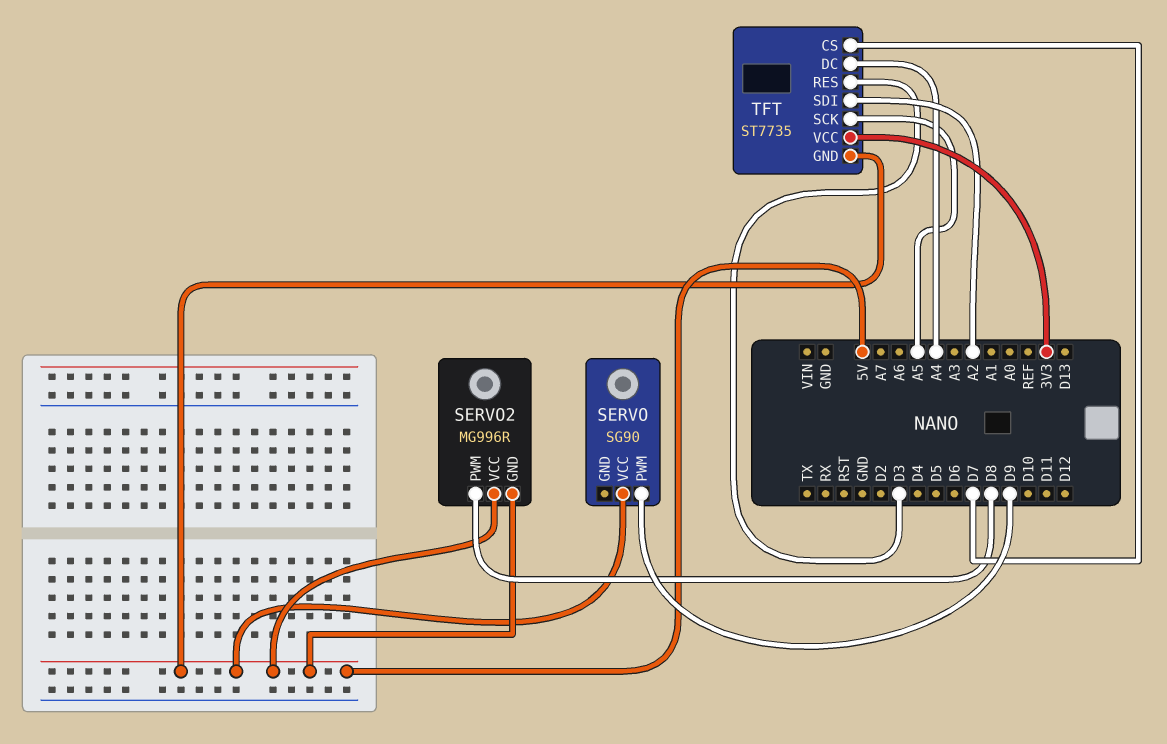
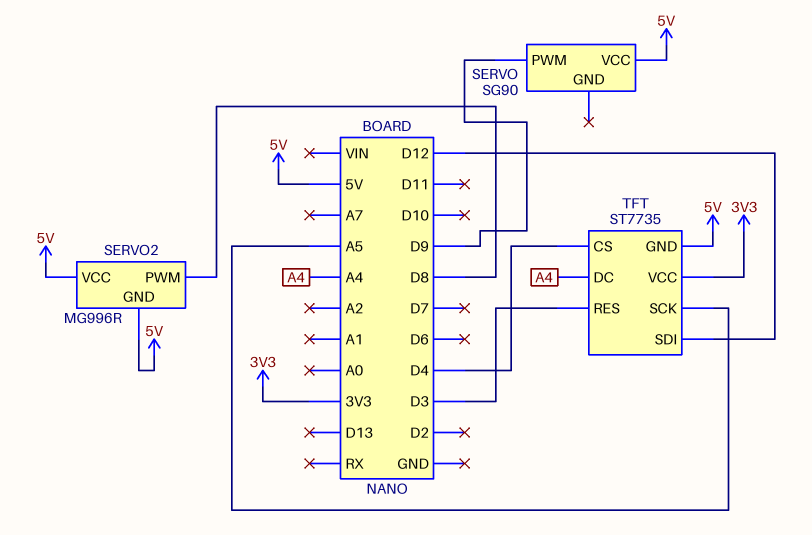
TFT pin CS: D7 -> D4
TFT pin SDI: A2 -> D12

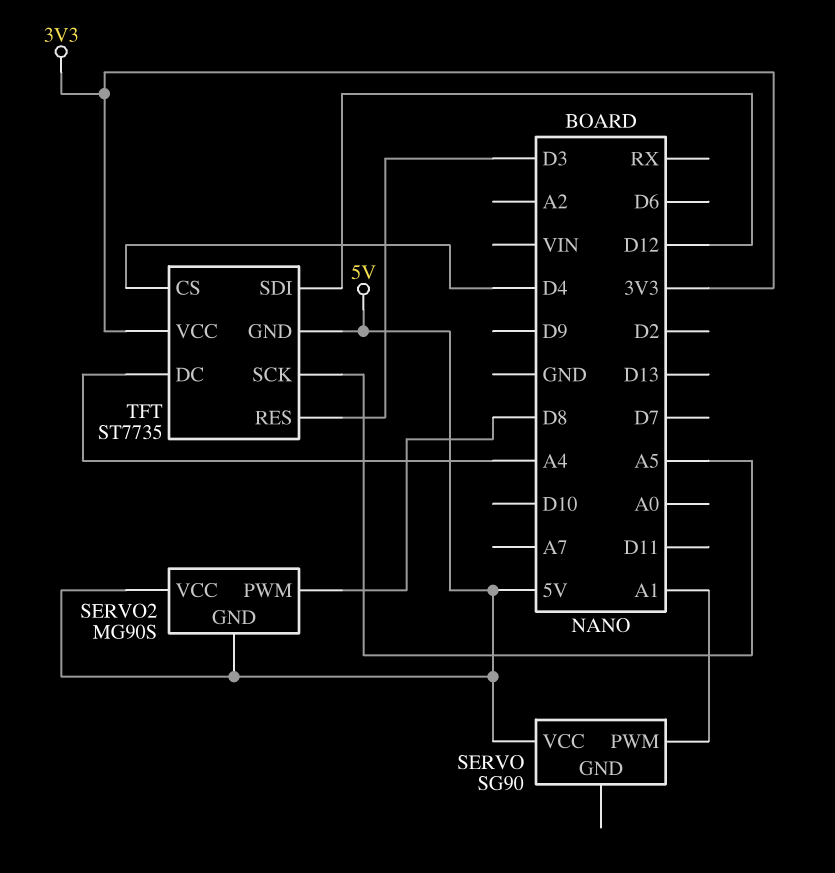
SERVO pin PWM: D9 -> A1
SERVO2: MG996R -> MG90S

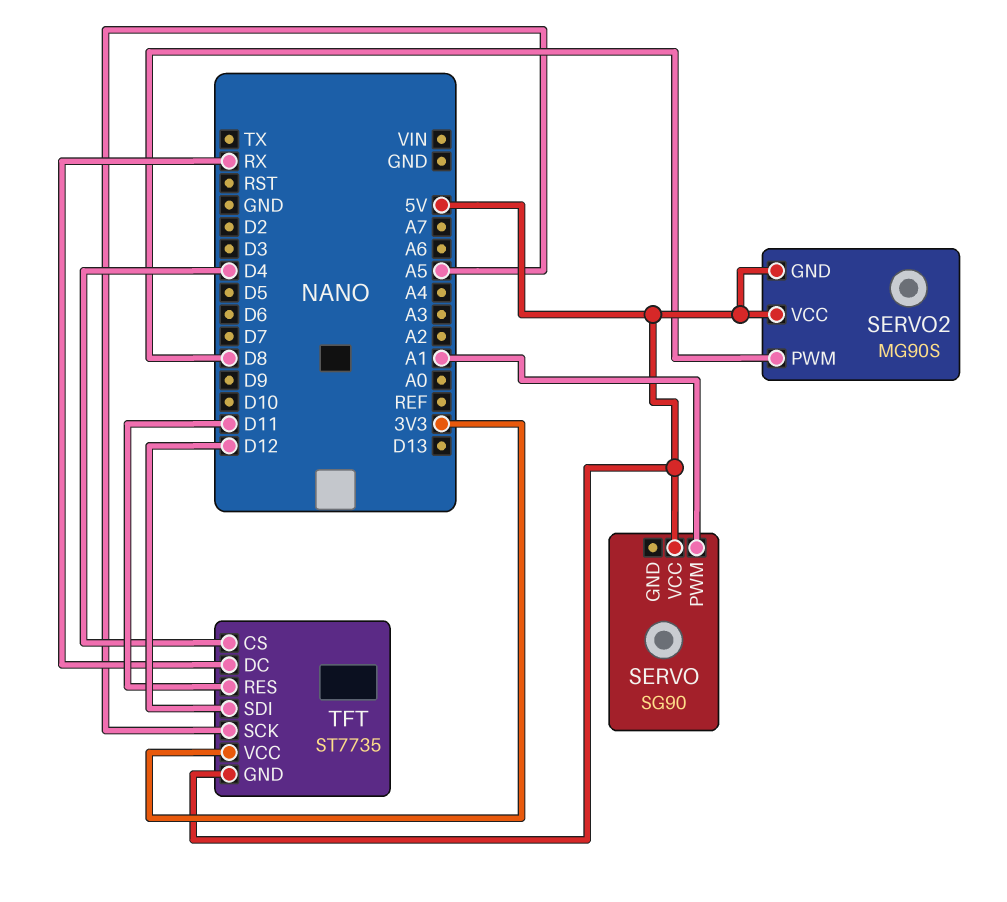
TFT pin DC: A4 -> RX
TFT pin RES: D3 -> D11

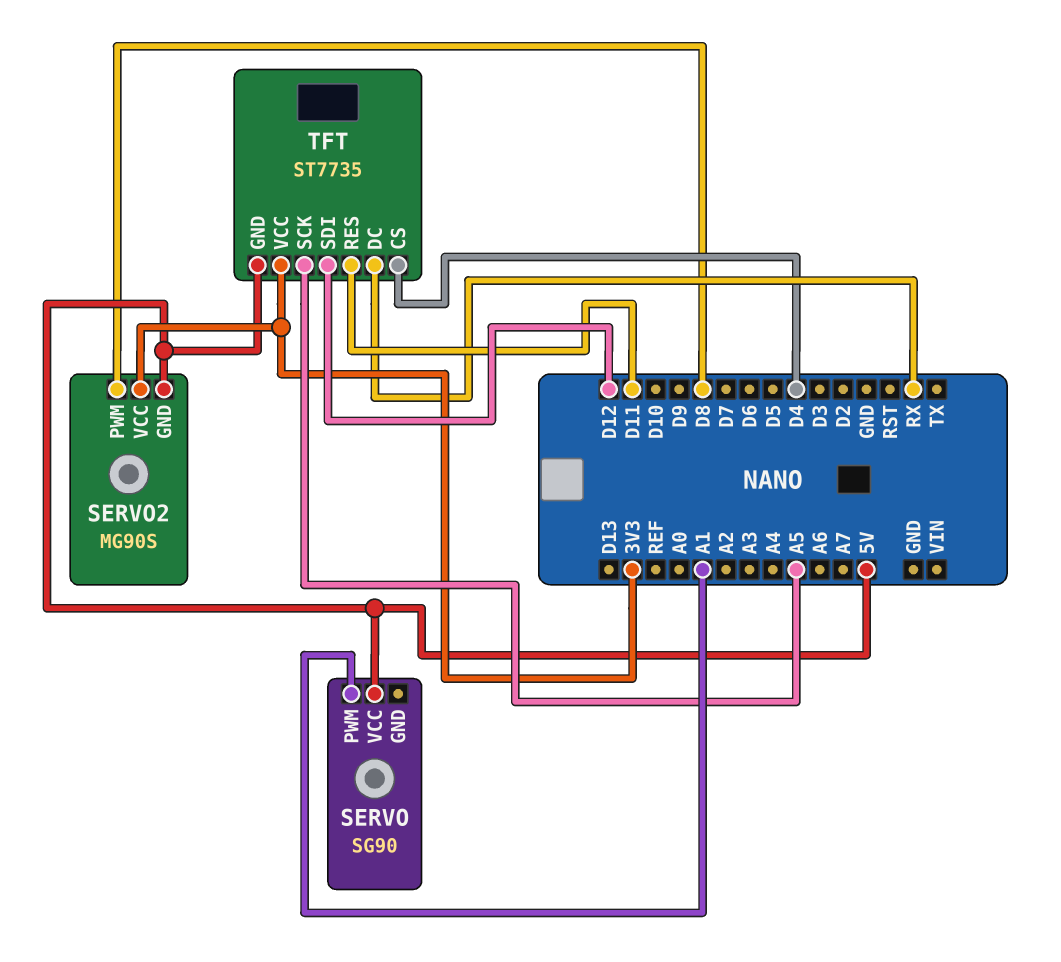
SERVO2 pin VCC: 5V -> 3V3

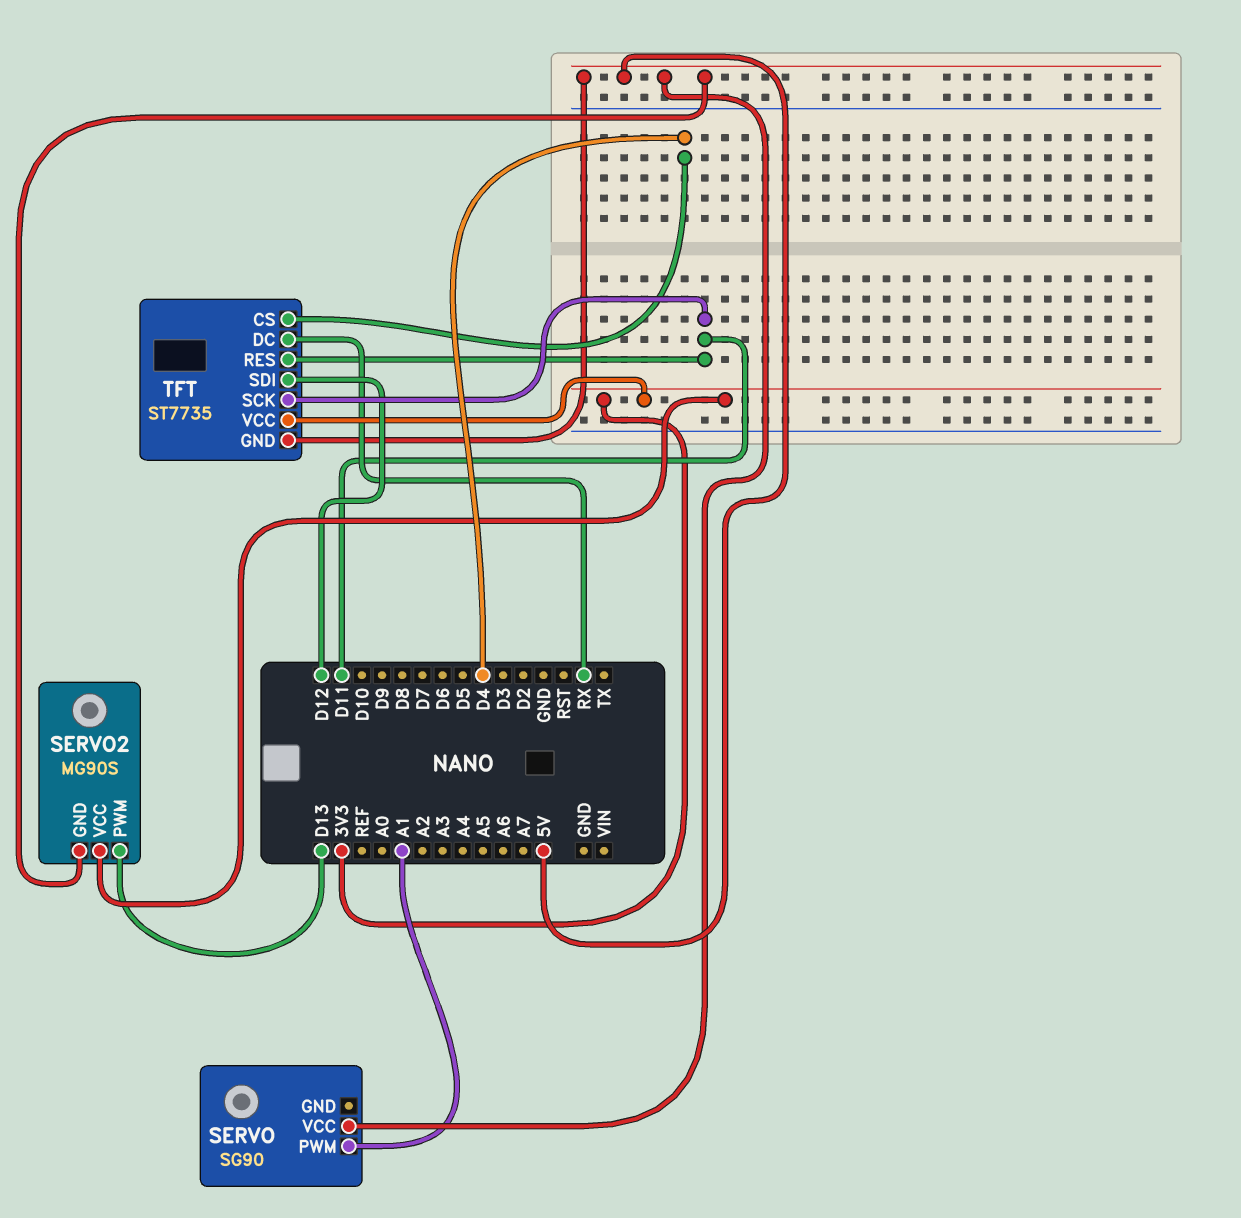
SERVO2 pin PWM: D8 -> D13
TFT pin SCK: A5 -> D11

